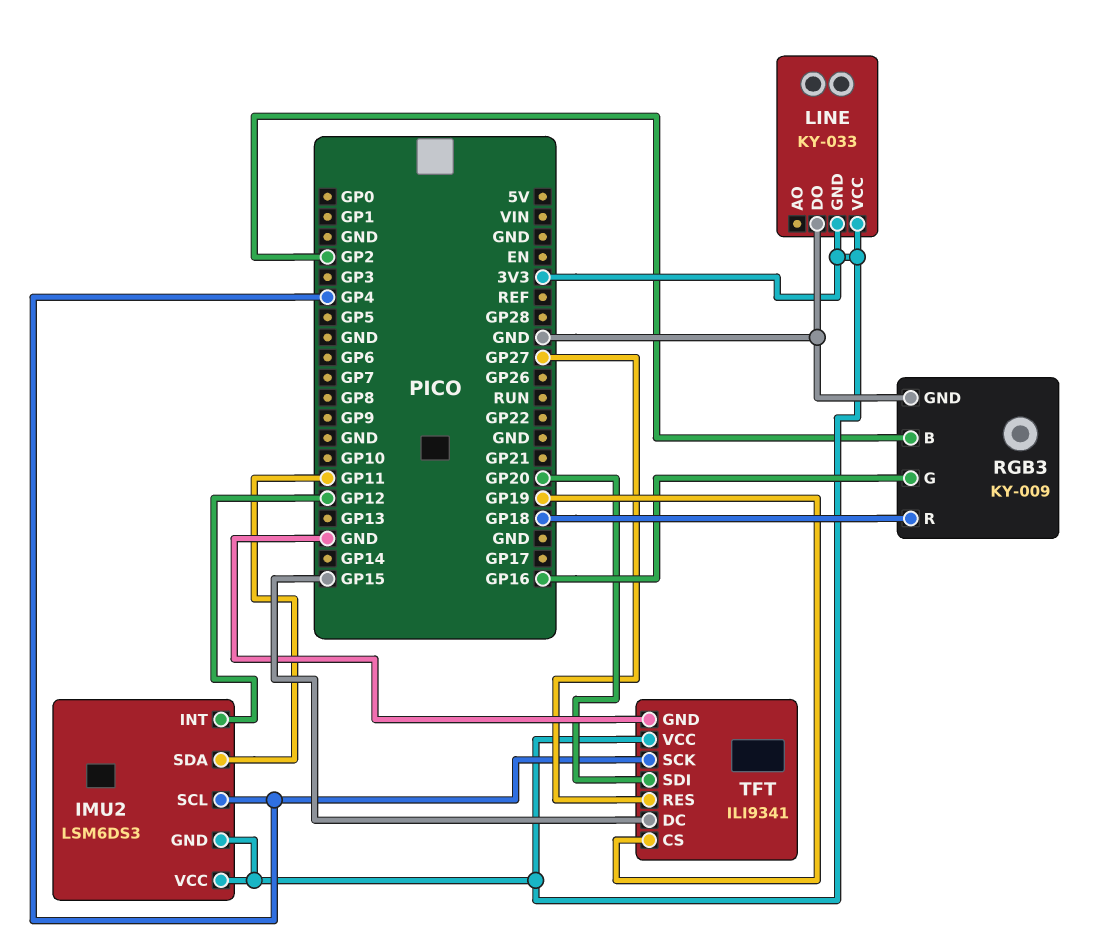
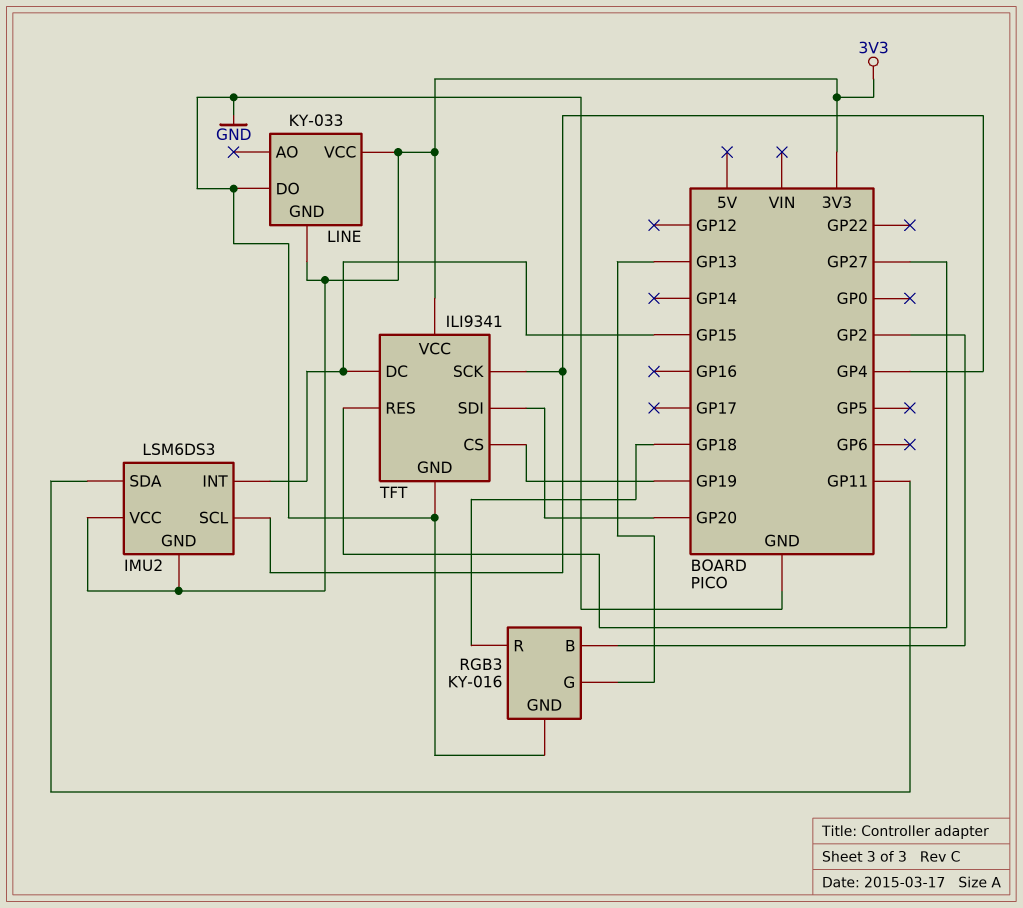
IMU2 pin INT: GP12 -> GP15
RGB3: KY-009 -> KY-016
RGB3 pin G: GP16 -> GP13

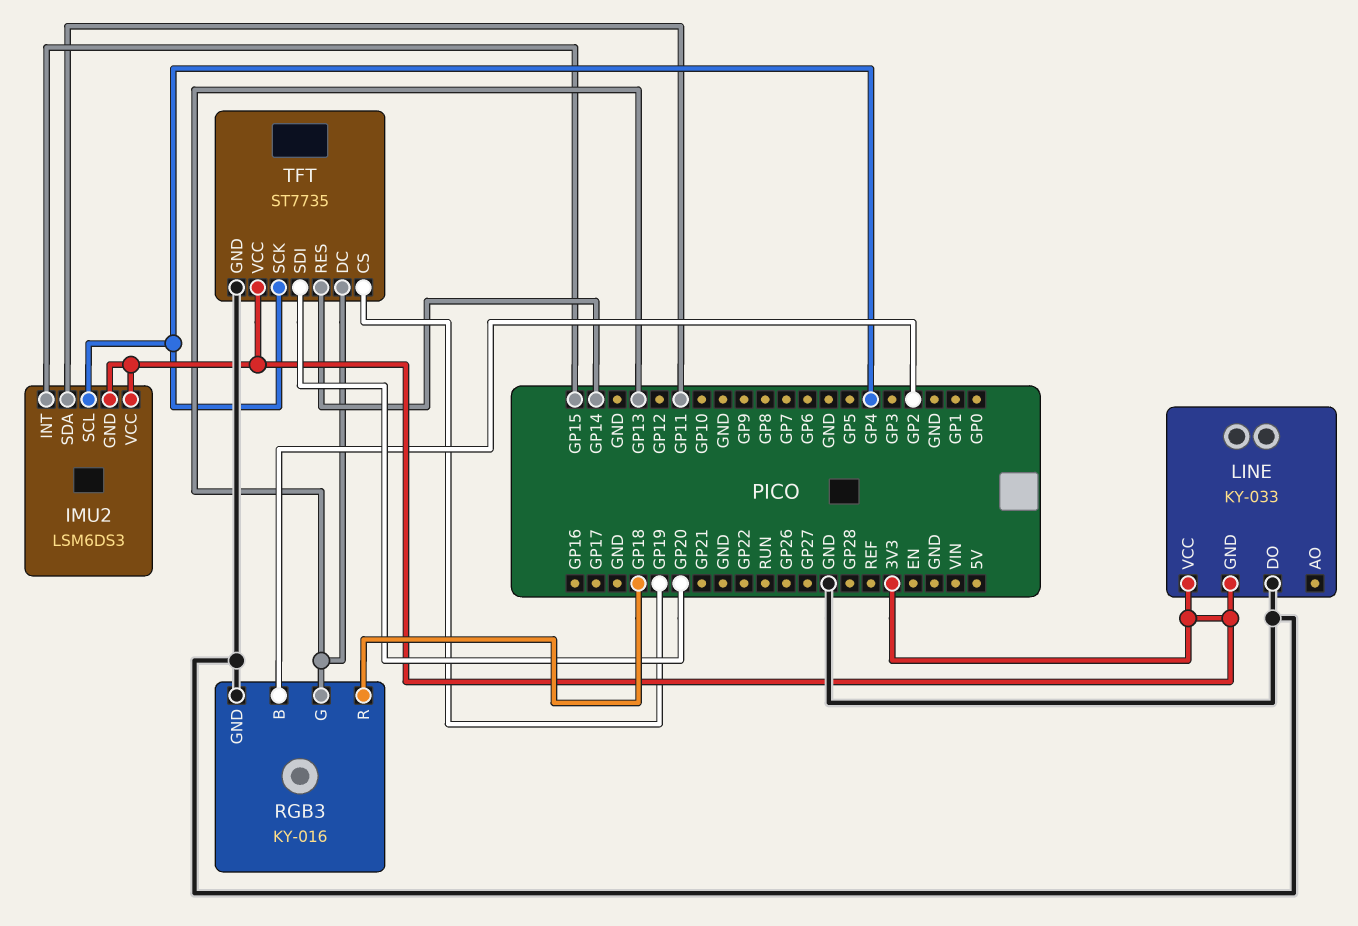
TFT: ILI9341 -> ST7735
TFT pin DC: GP15 -> GP13
TFT pin RES: GP27 -> GP14

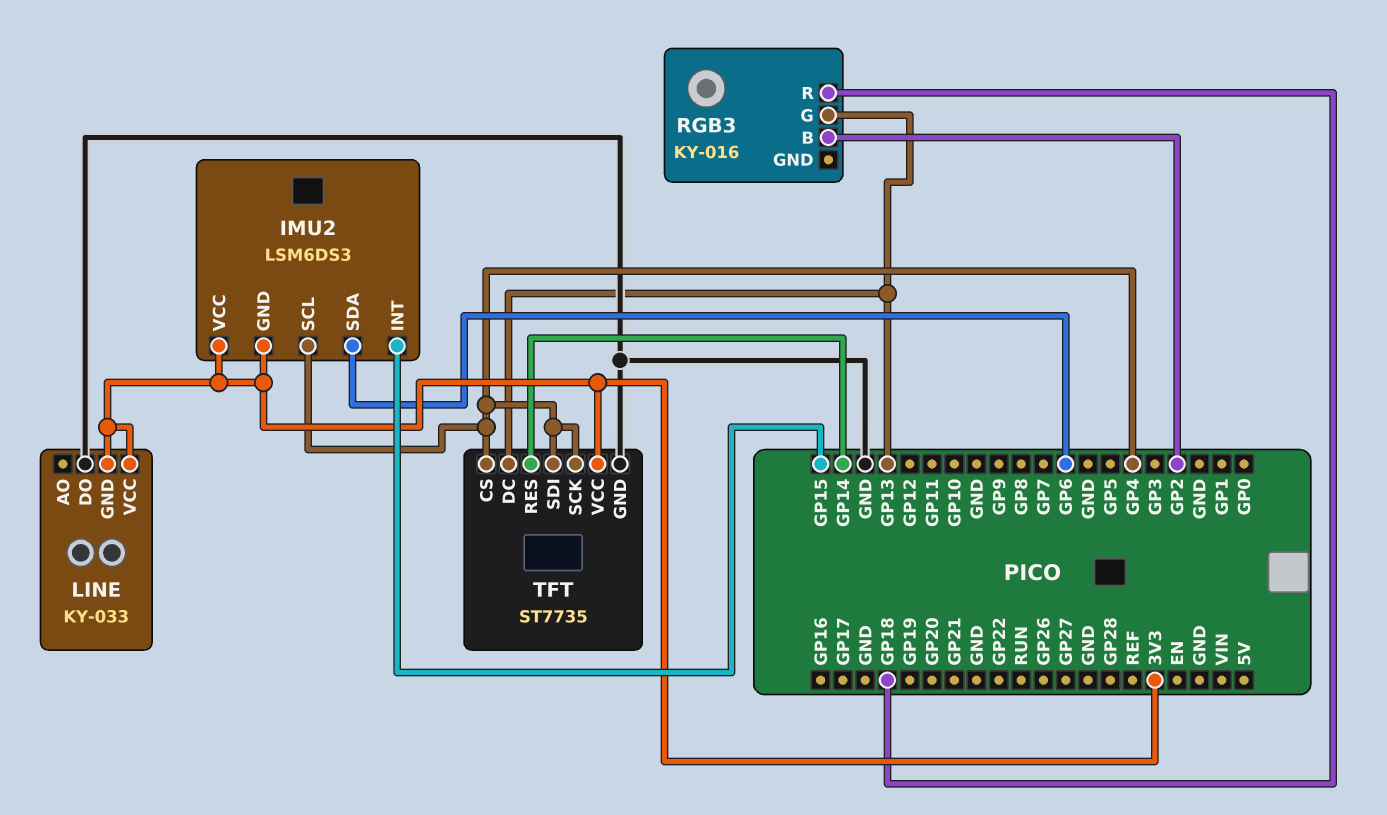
IMU2 pin SDA: GP11 -> GP6
RGB3 pin GND: GND -> none
TFT pin CS: GP19 -> GP4
TFT pin SDI: GP20 -> GP4

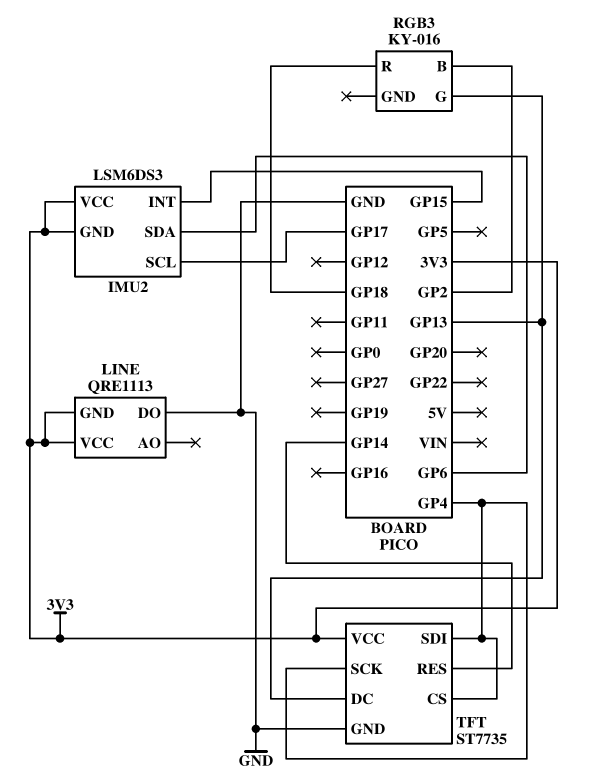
IMU2 pin SCL: GP4 -> GP17
LINE: KY-033 -> QRE1113

